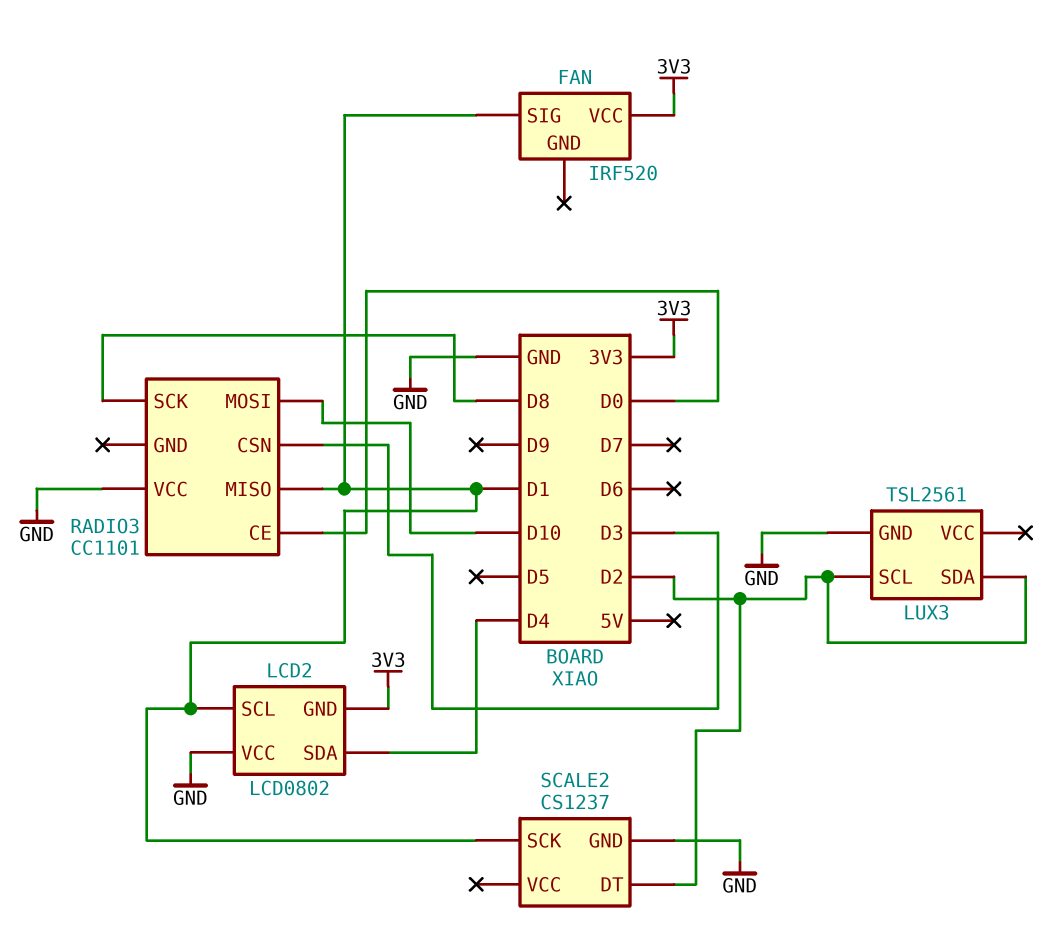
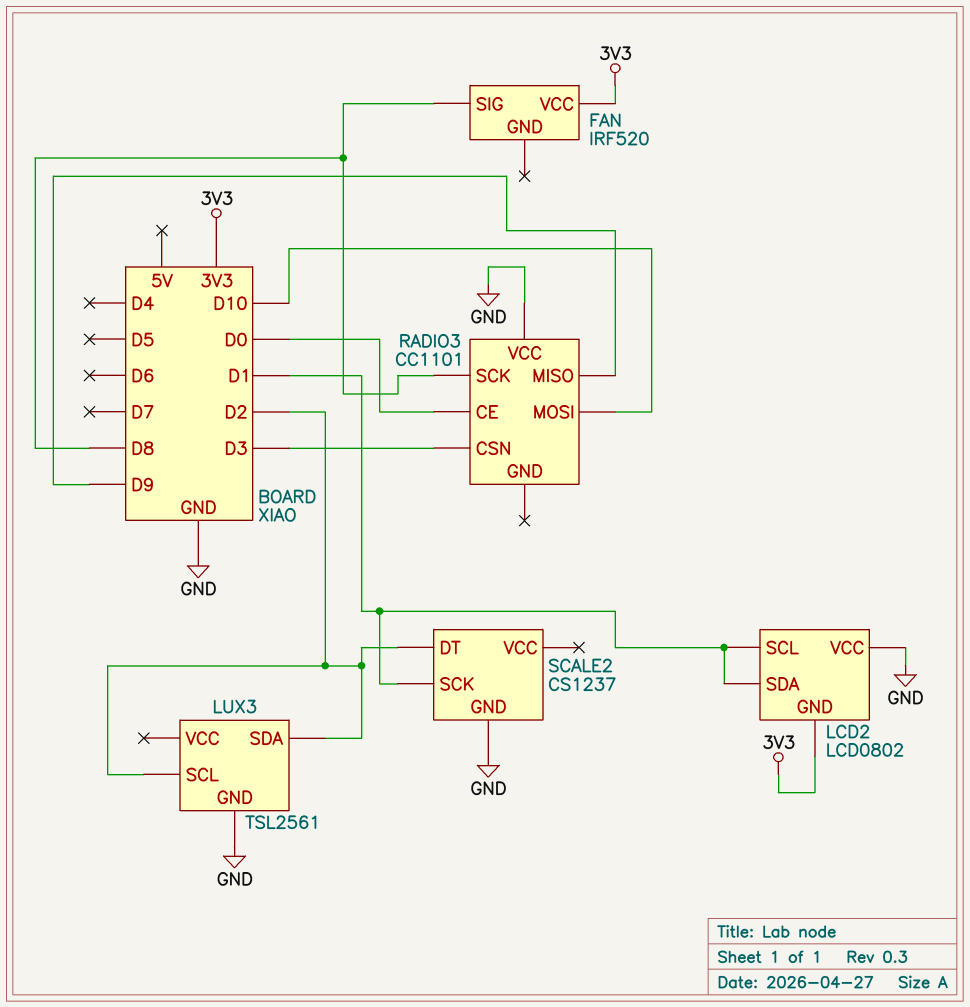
FAN pin SIG: D1 -> D8
LCD2 pin SDA: D4 -> D1
RADIO3 pin MISO: D1 -> D9

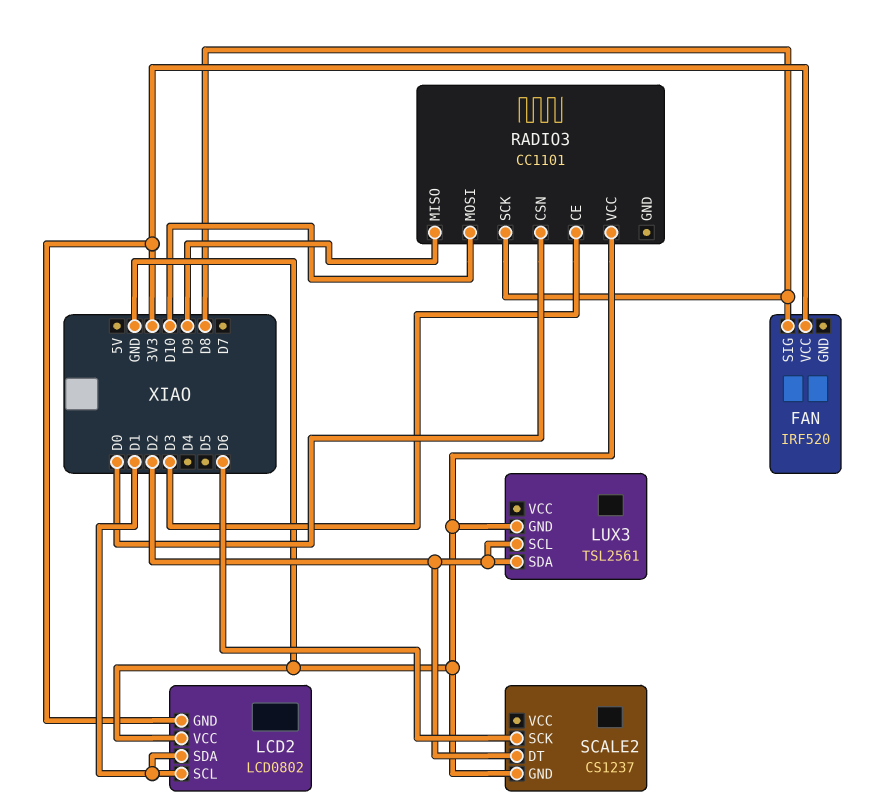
RADIO3 pin CE: D0 -> D3
RADIO3 pin CSN: D3 -> D0
SCALE2 pin SCK: D1 -> D6

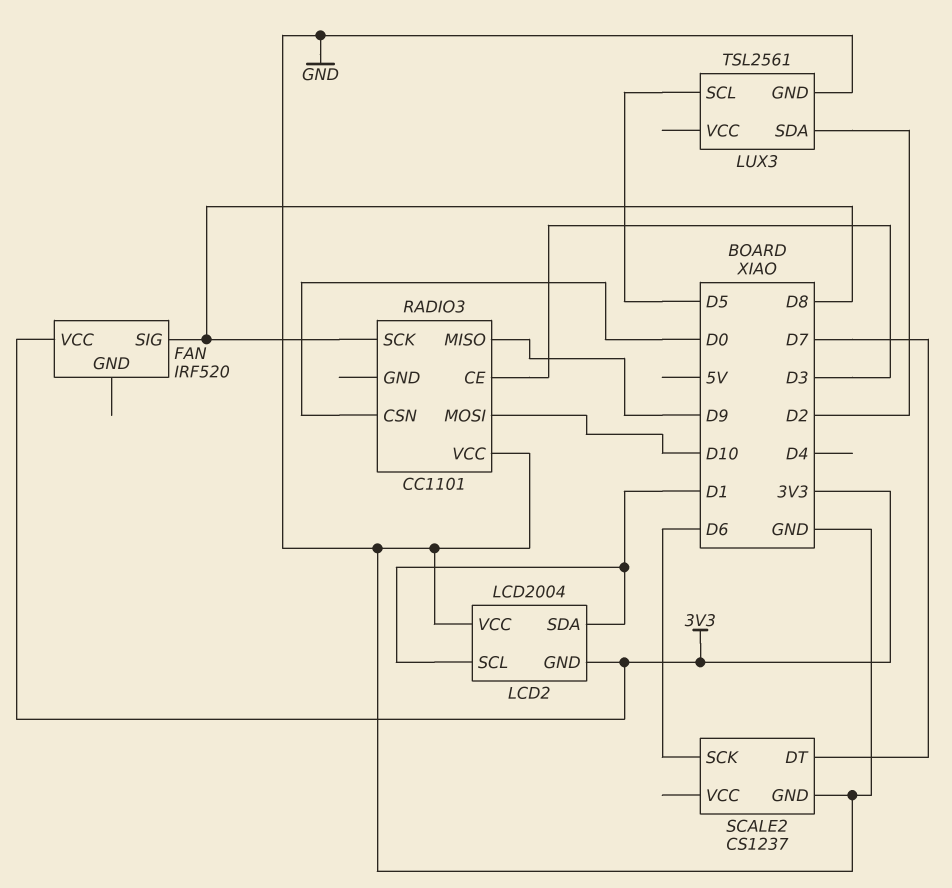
LCD2: LCD0802 -> LCD2004
LUX3 pin SCL: D2 -> D5
SCALE2 pin DT: D2 -> D7

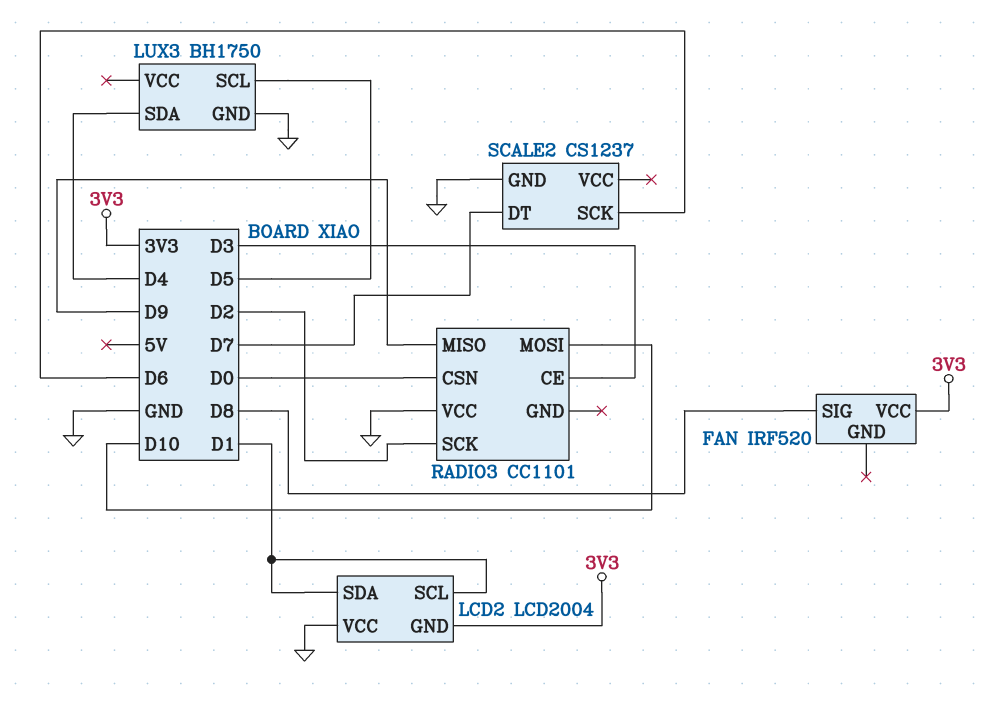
LUX3: TSL2561 -> BH1750
LUX3 pin SDA: D2 -> D4
RADIO3 pin SCK: D8 -> D2

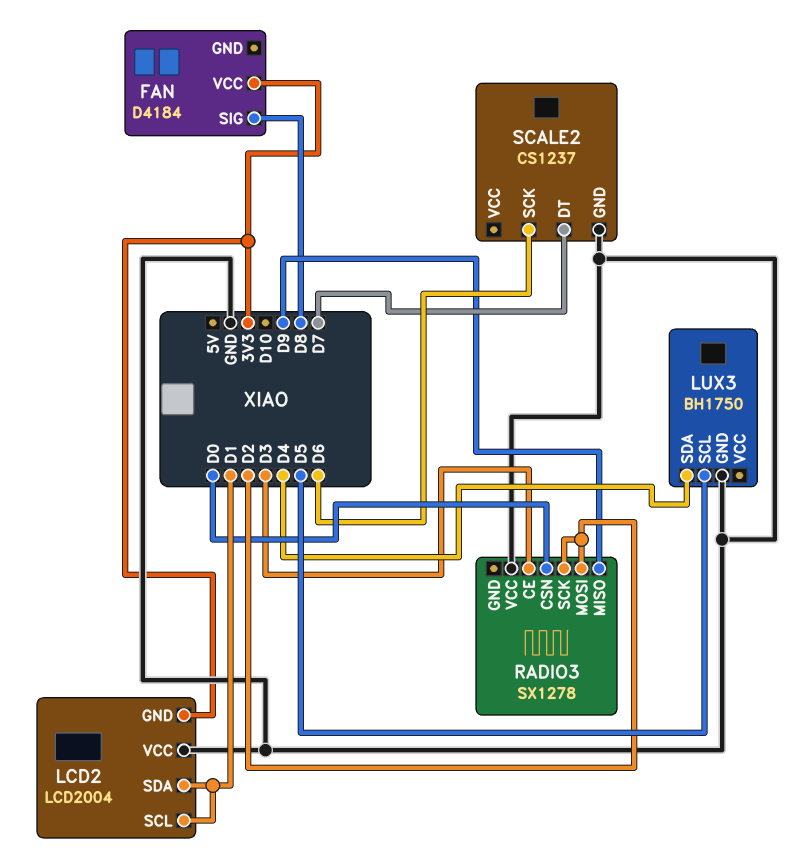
FAN: IRF520 -> D4184
RADIO3: CC1101 -> SX1278
RADIO3 pin MOSI: D10 -> D2

